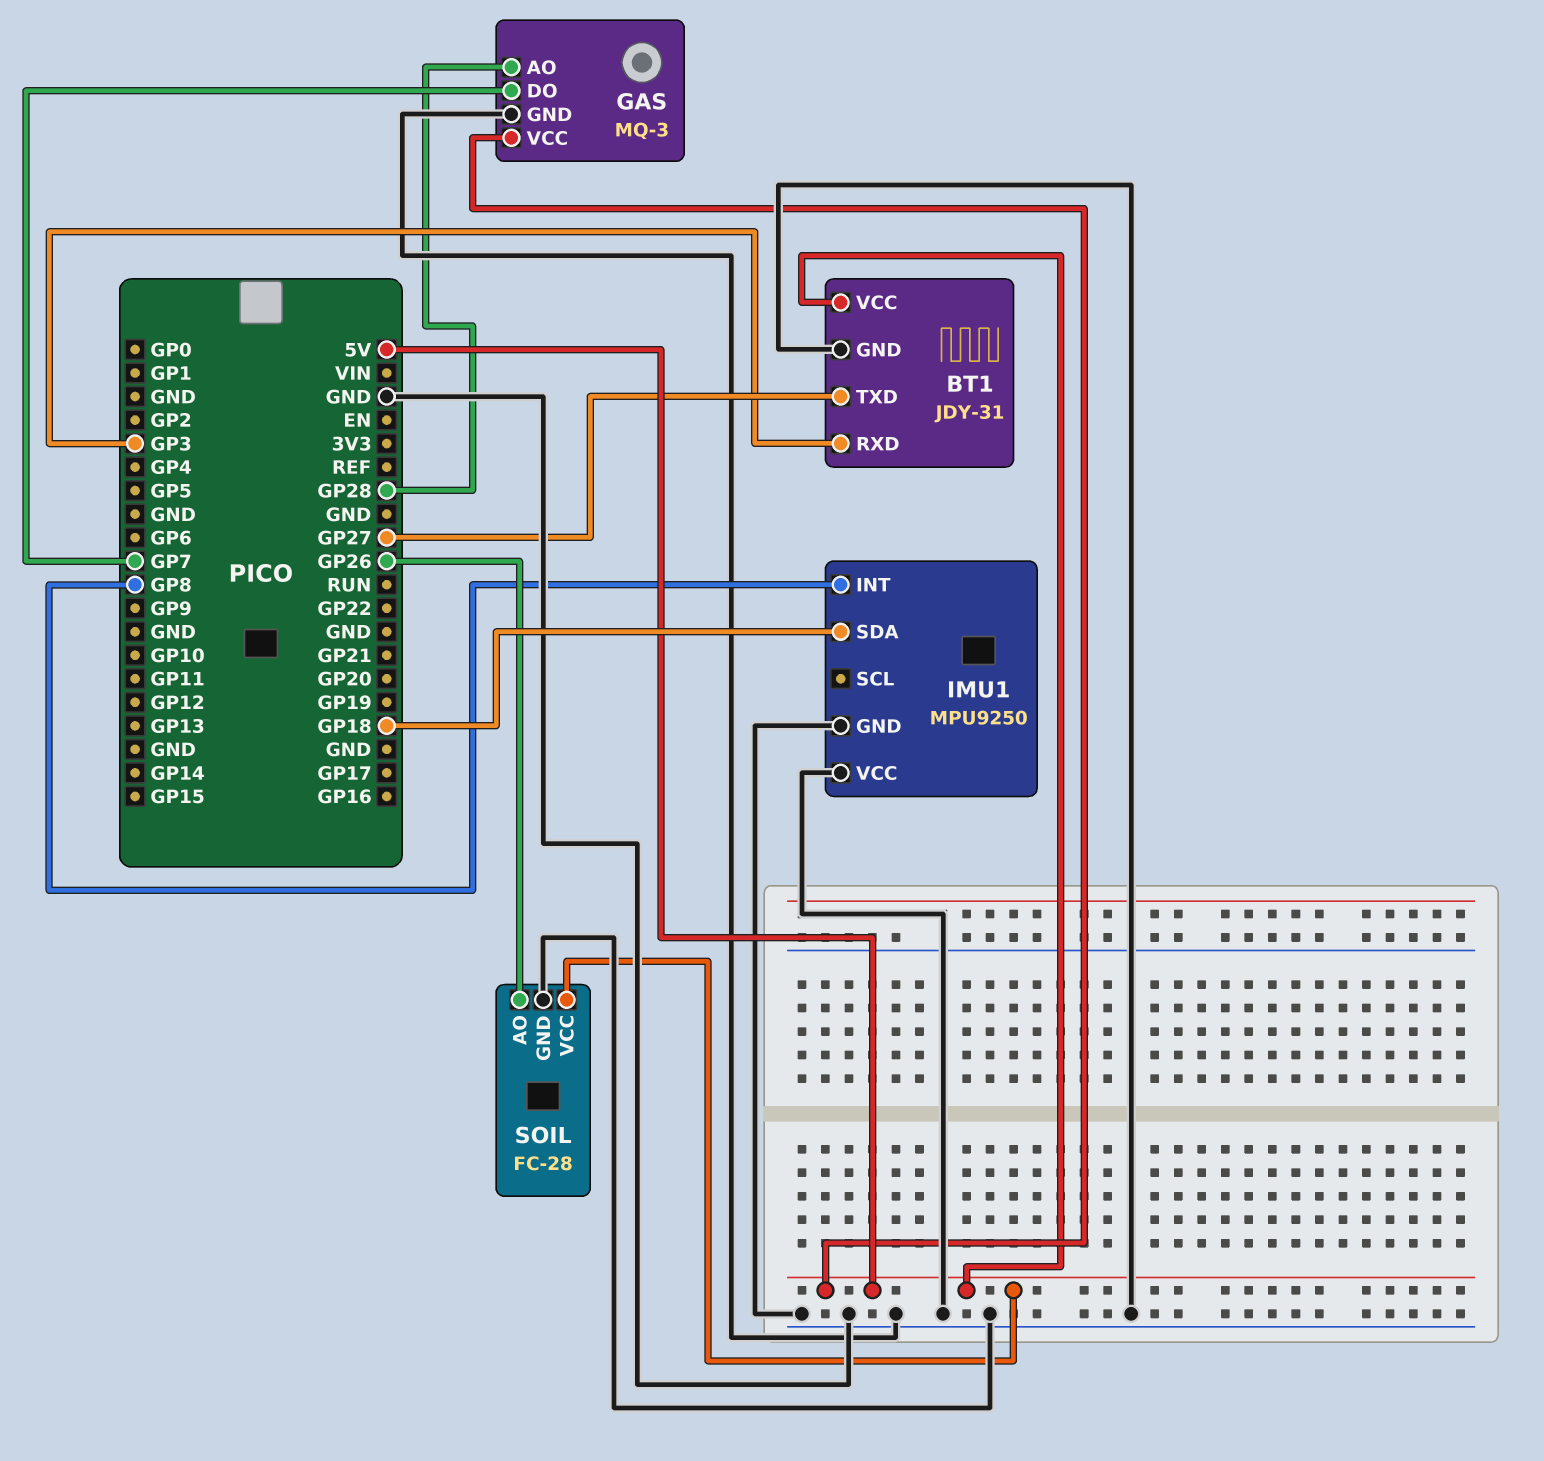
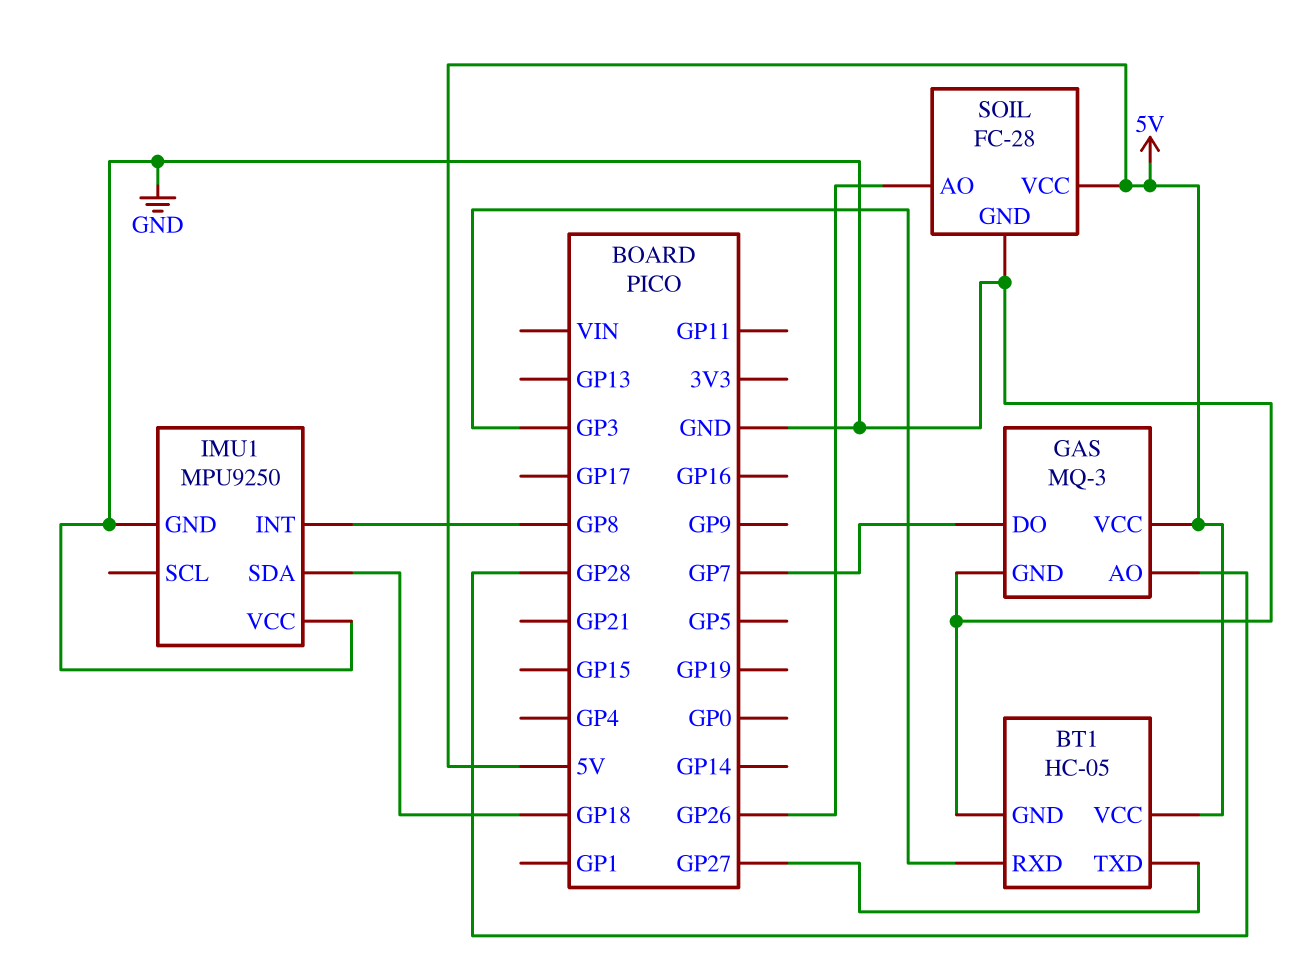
BT1: JDY-31 -> HC-05

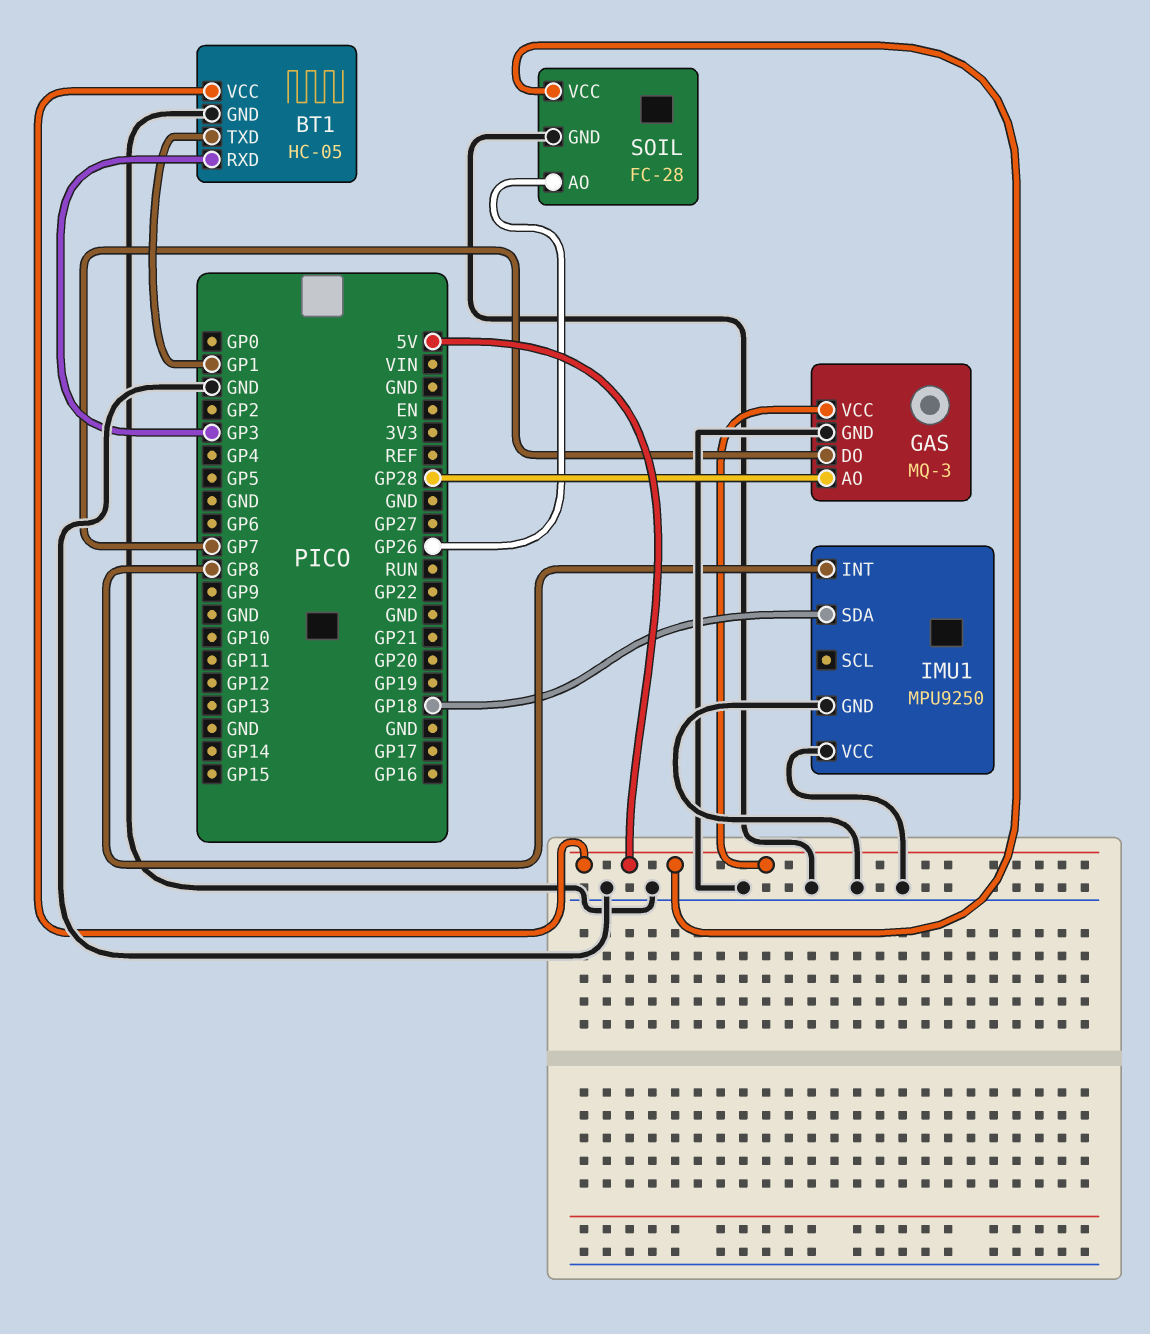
BT1 pin TXD: GP27 -> GP1

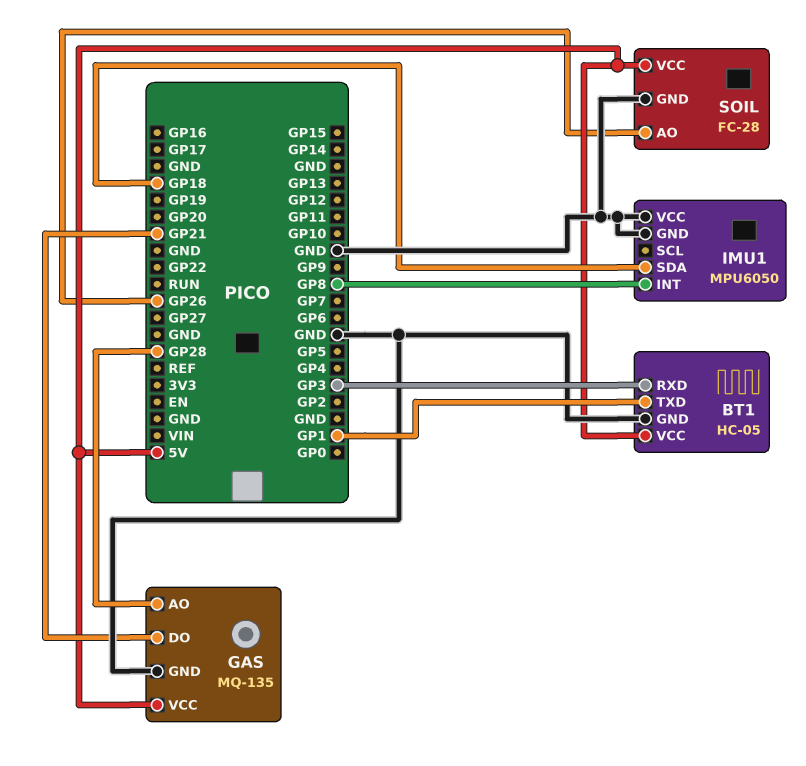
GAS: MQ-3 -> MQ-135
GAS pin DO: GP7 -> GP21
IMU1: MPU9250 -> MPU6050

